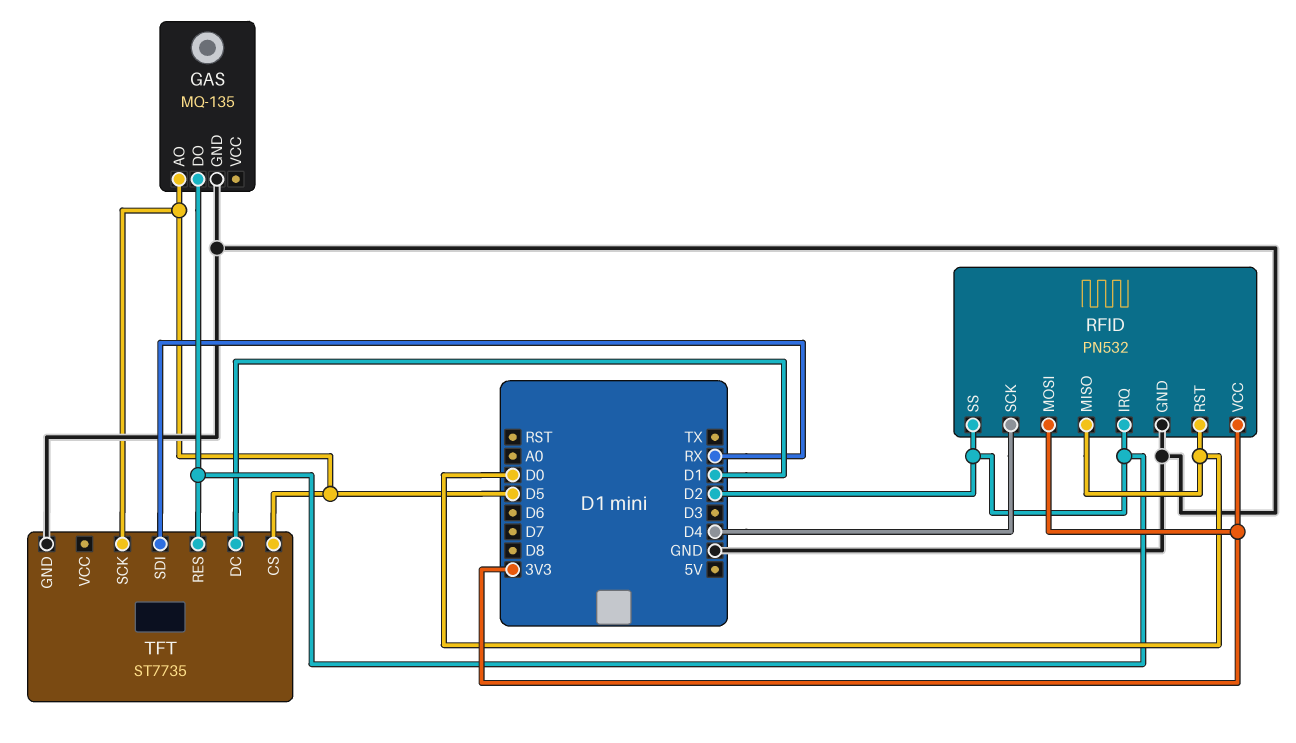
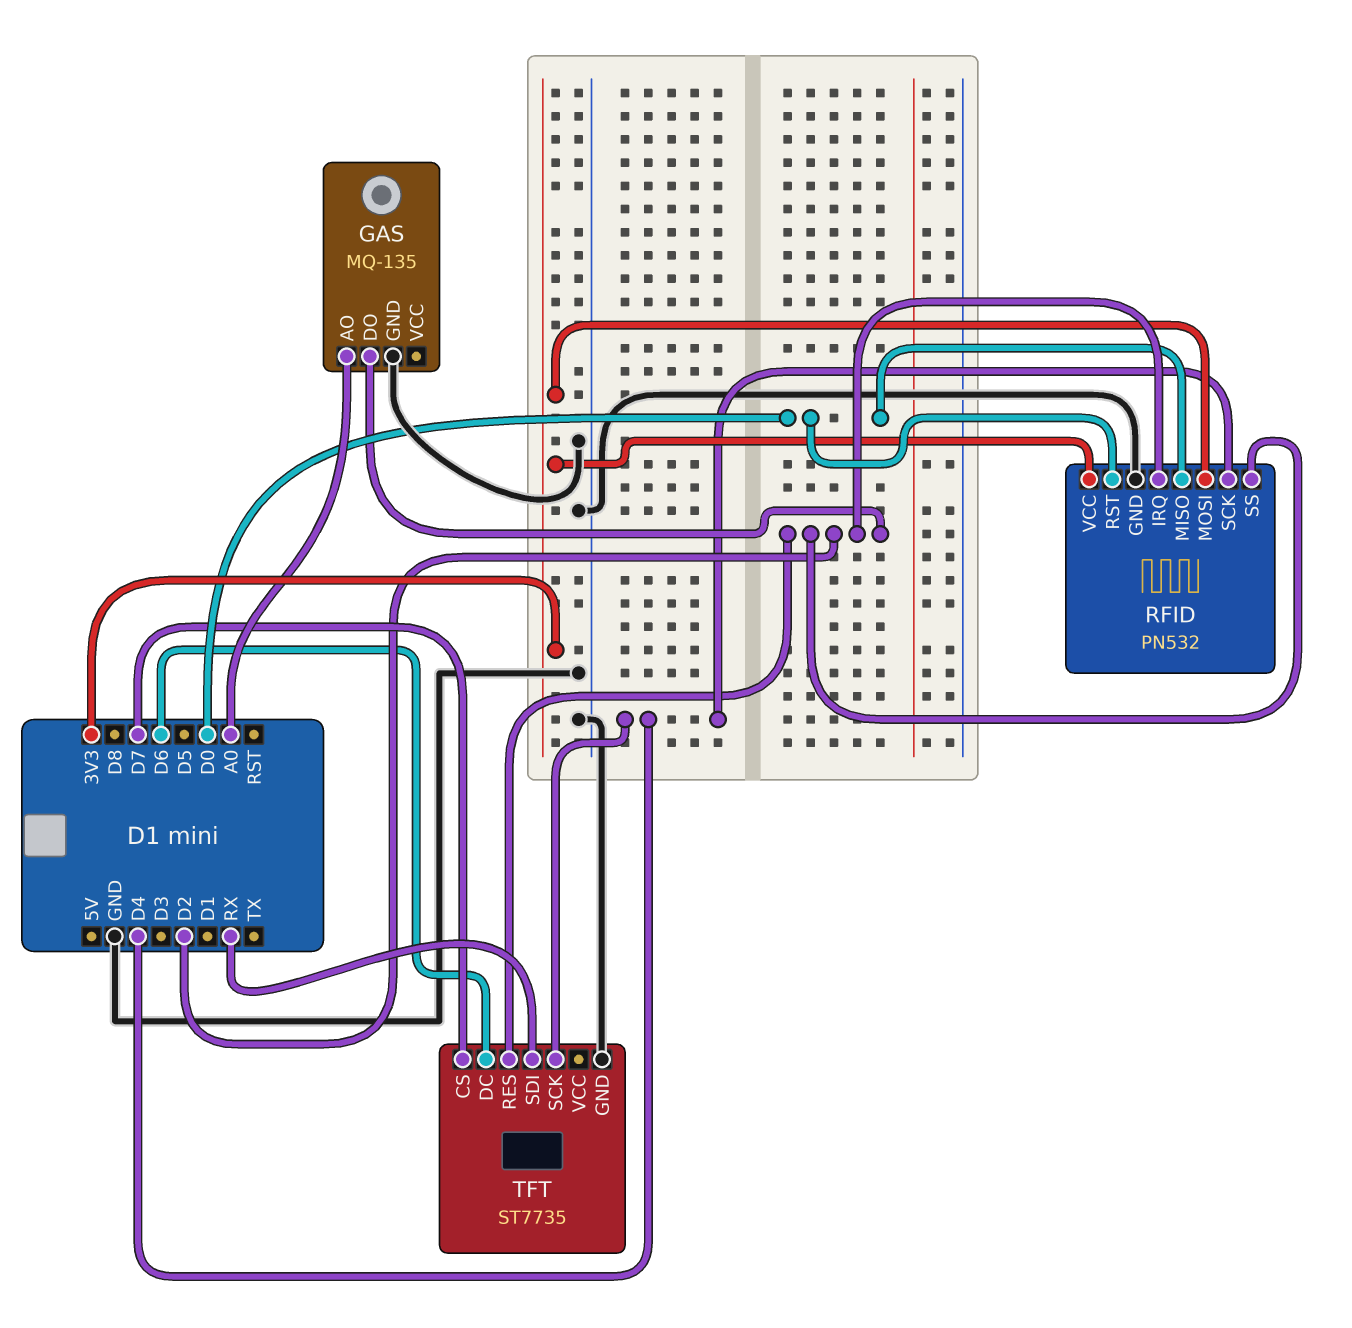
GAS pin AO: D5 -> A0
TFT pin CS: D5 -> D7
TFT pin DC: D1 -> D6
TFT pin SCK: D5 -> D4

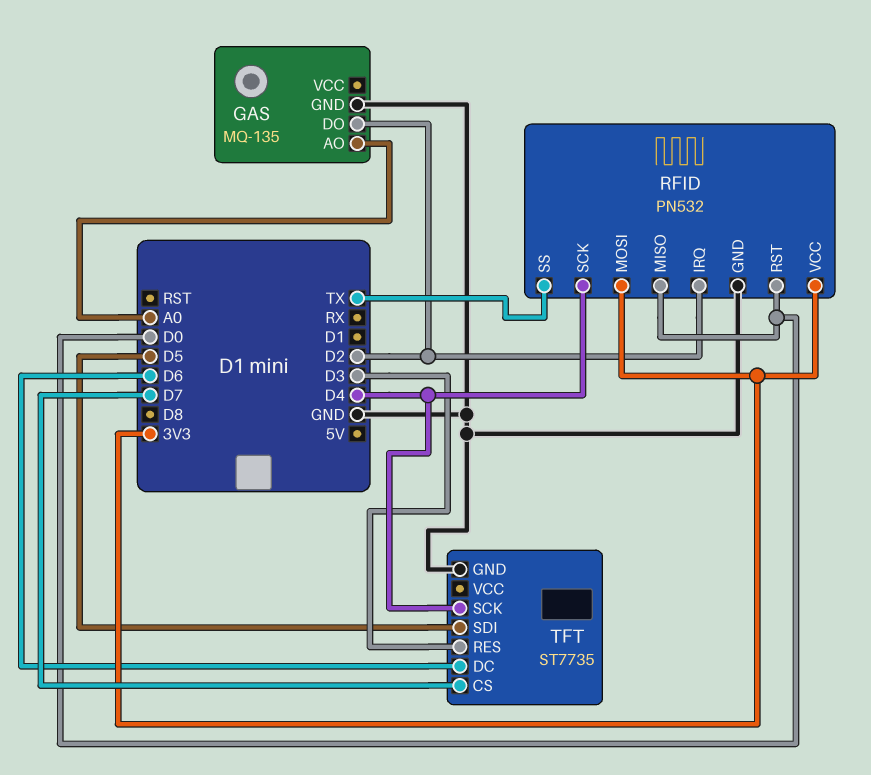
RFID pin SS: D2 -> TX
TFT pin RES: D2 -> D3
TFT pin SDI: RX -> D5

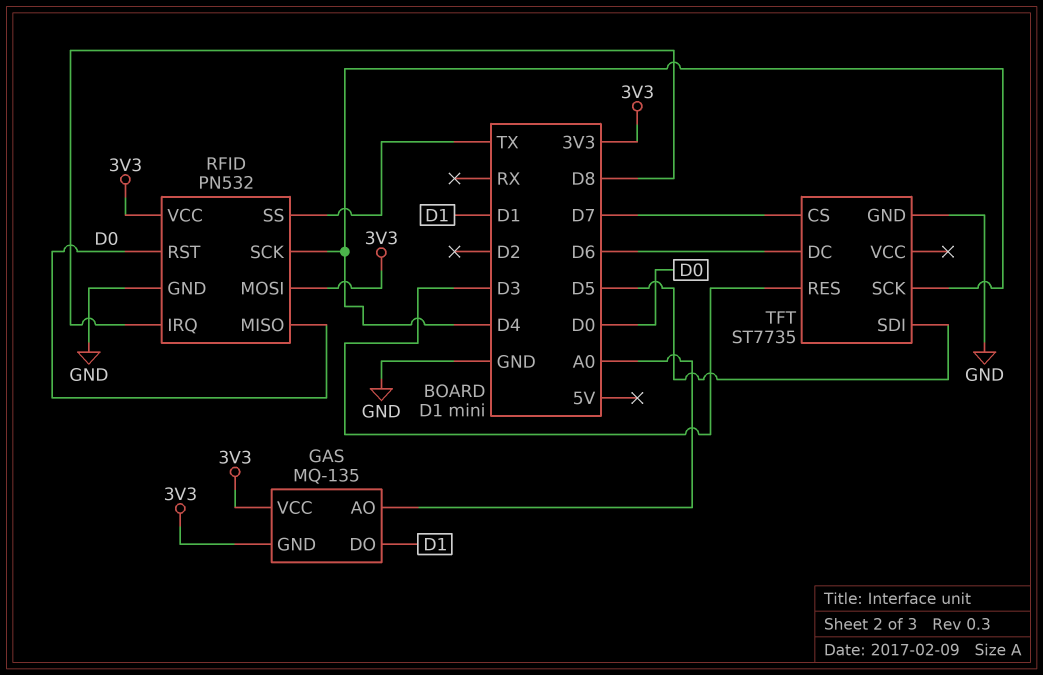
GAS pin DO: D2 -> D1
GAS pin GND: GND -> 3V3
GAS pin VCC: none -> 3V3
RFID pin IRQ: D2 -> D8

